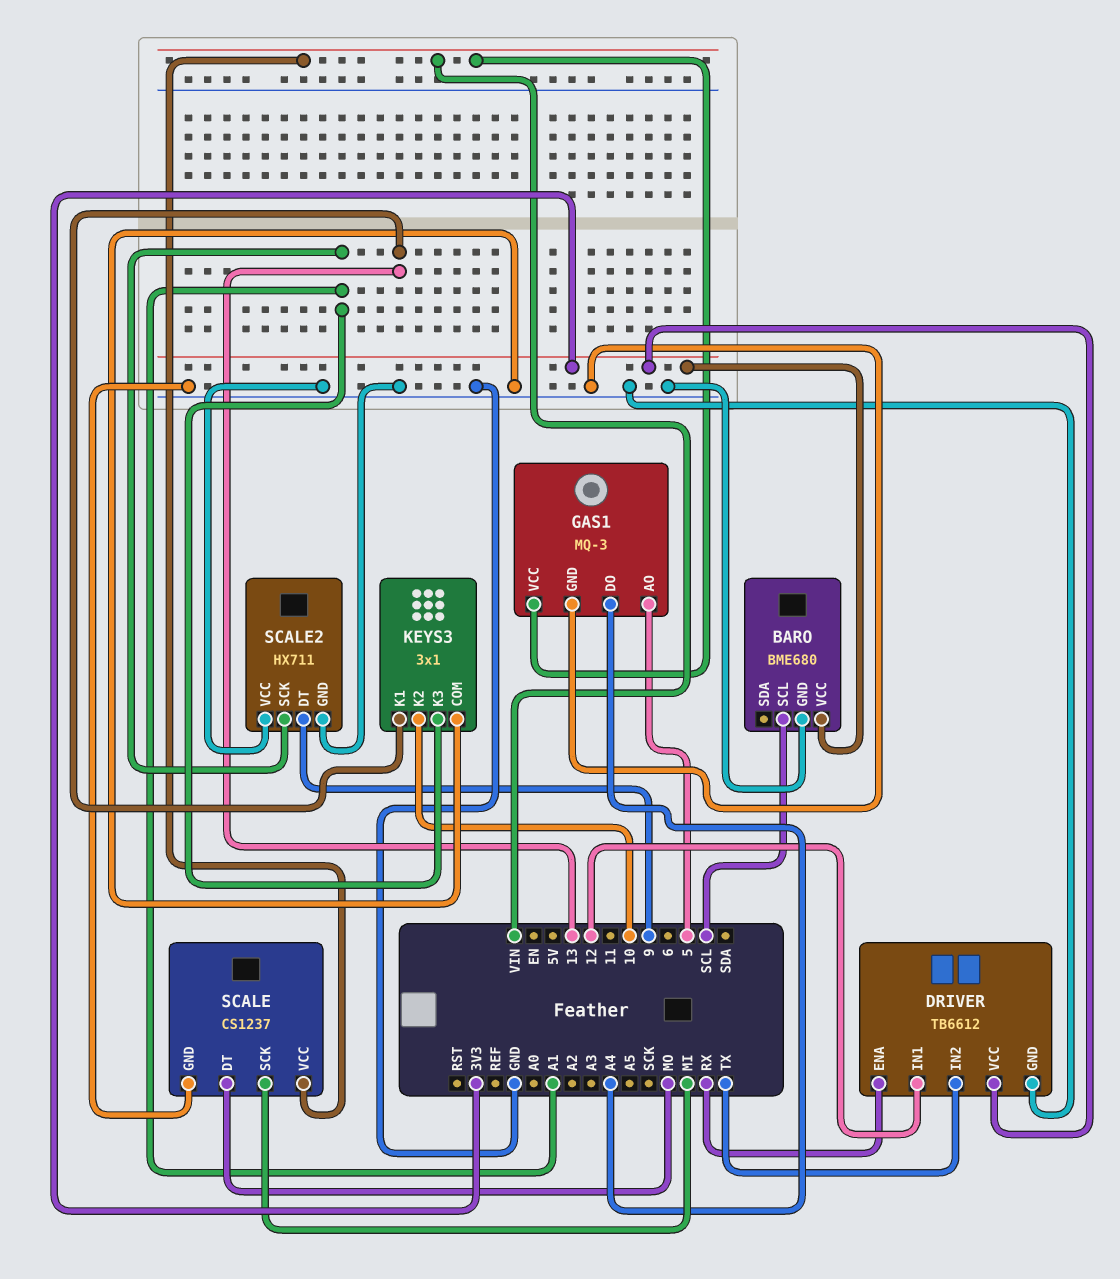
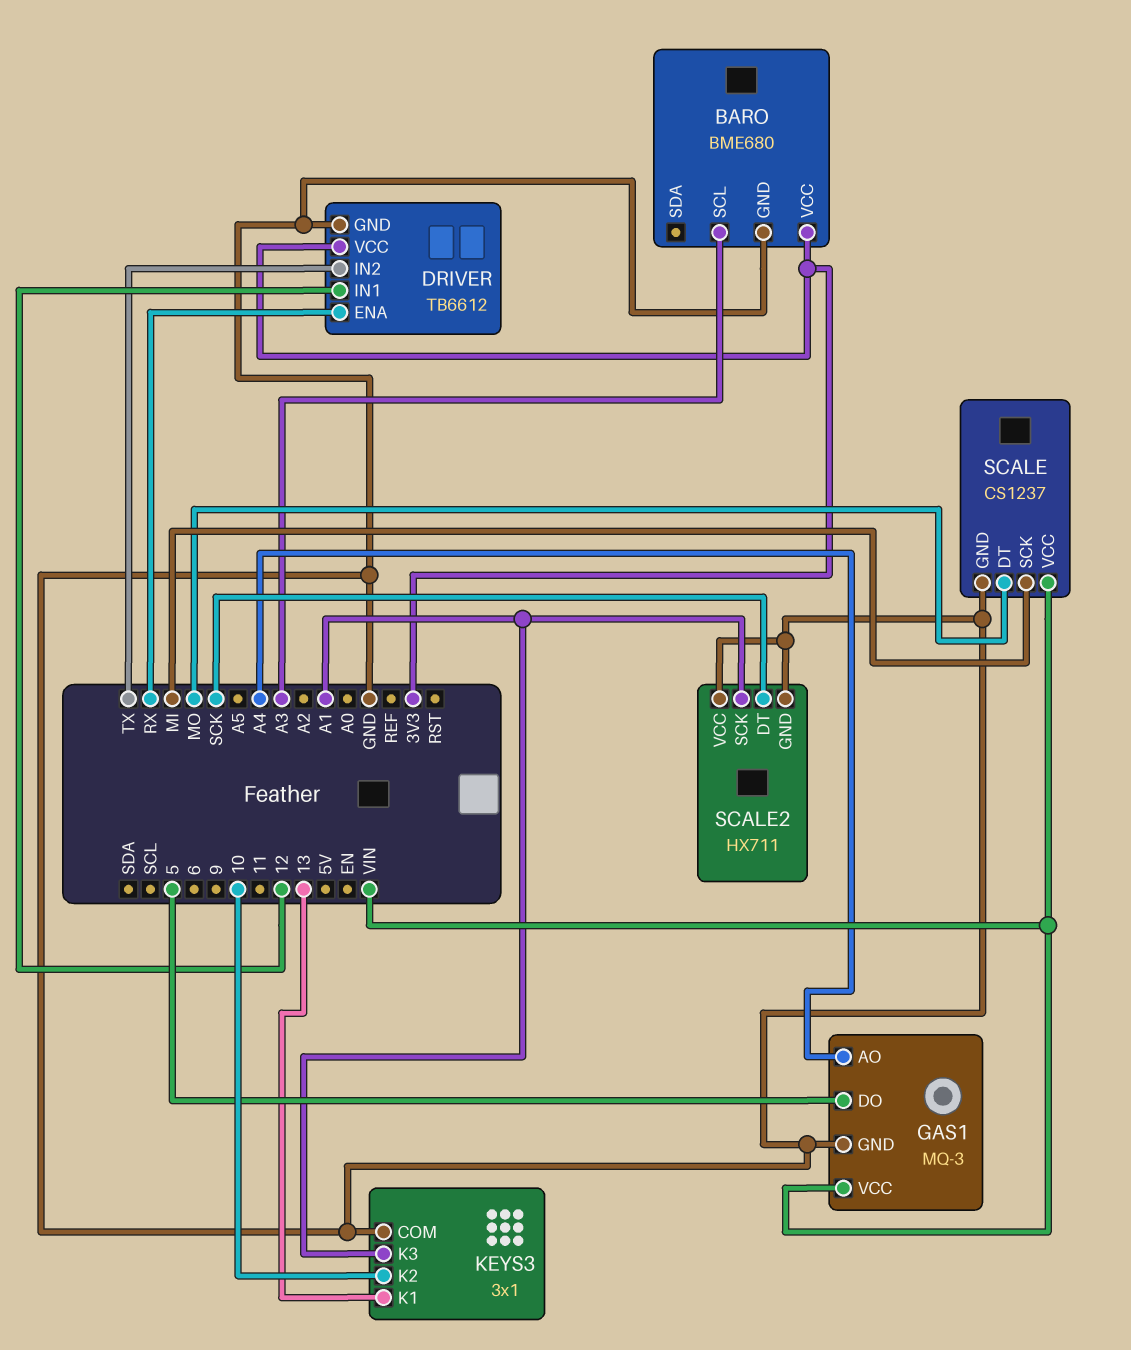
BARO pin SCL: SCL -> A3
GAS1 pin AO: 5 -> A4
GAS1 pin DO: A4 -> 5
SCALE2 pin DT: 9 -> SCK

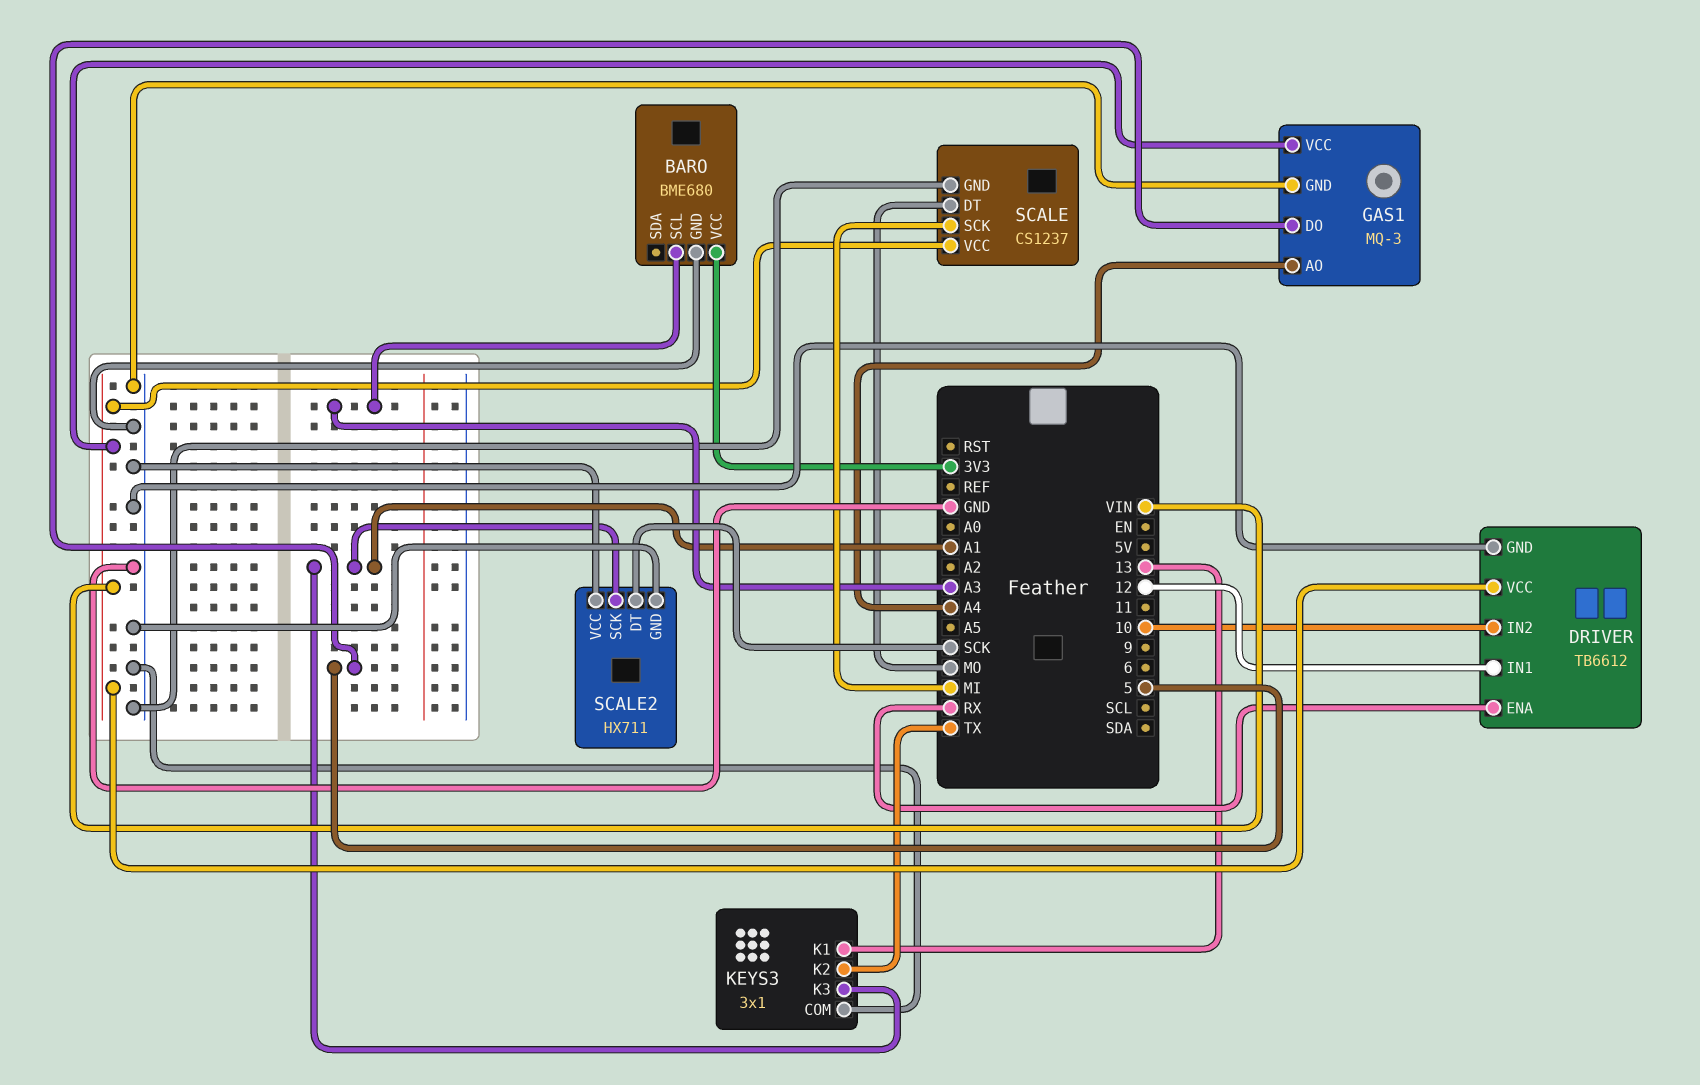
DRIVER pin IN2: TX -> 10
DRIVER pin VCC: 3V3 -> VIN
KEYS3 pin K2: 10 -> TX

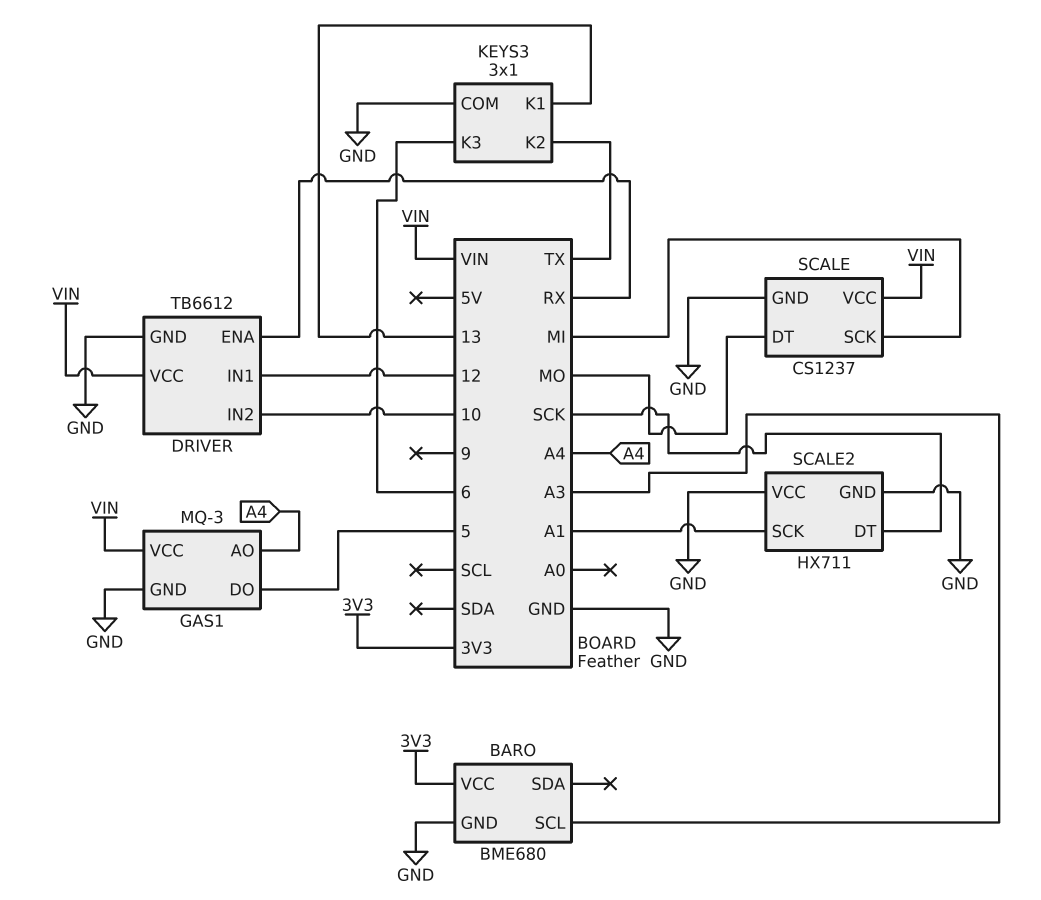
KEYS3 pin K3: A1 -> 6

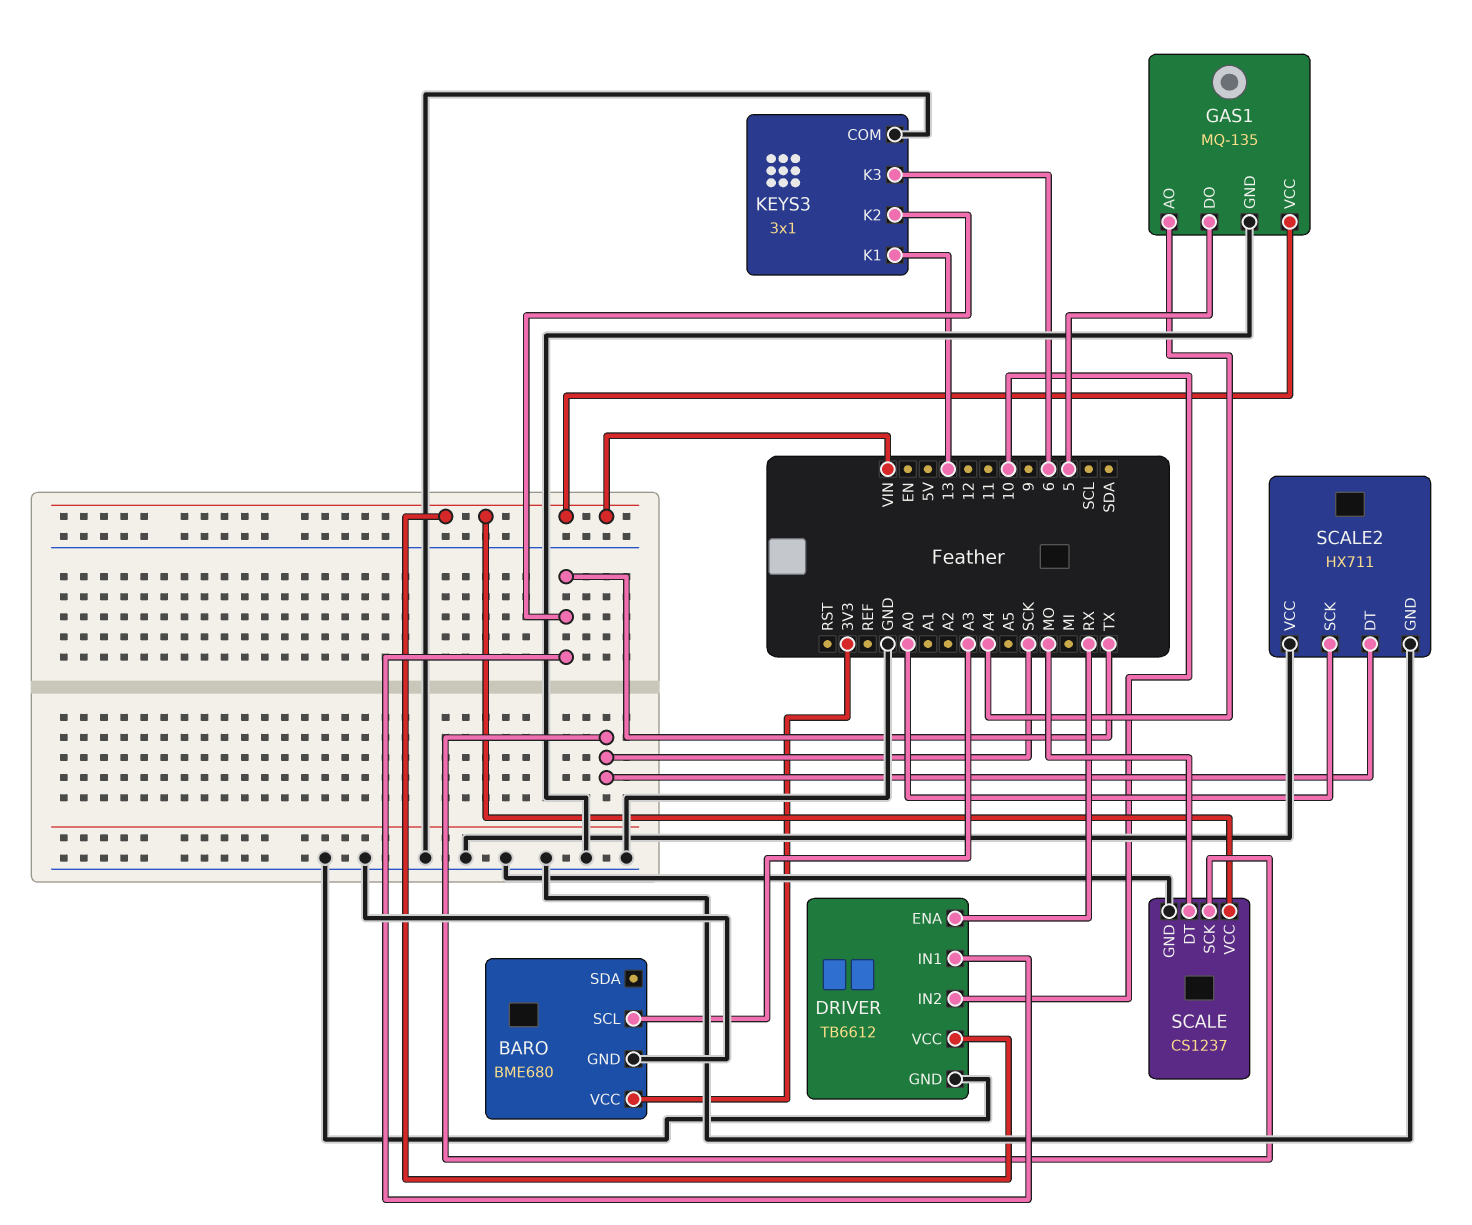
DRIVER pin IN1: 12 -> TX
GAS1: MQ-3 -> MQ-135
SCALE pin SCK: MI -> SCK
SCALE2 pin SCK: A1 -> A0

